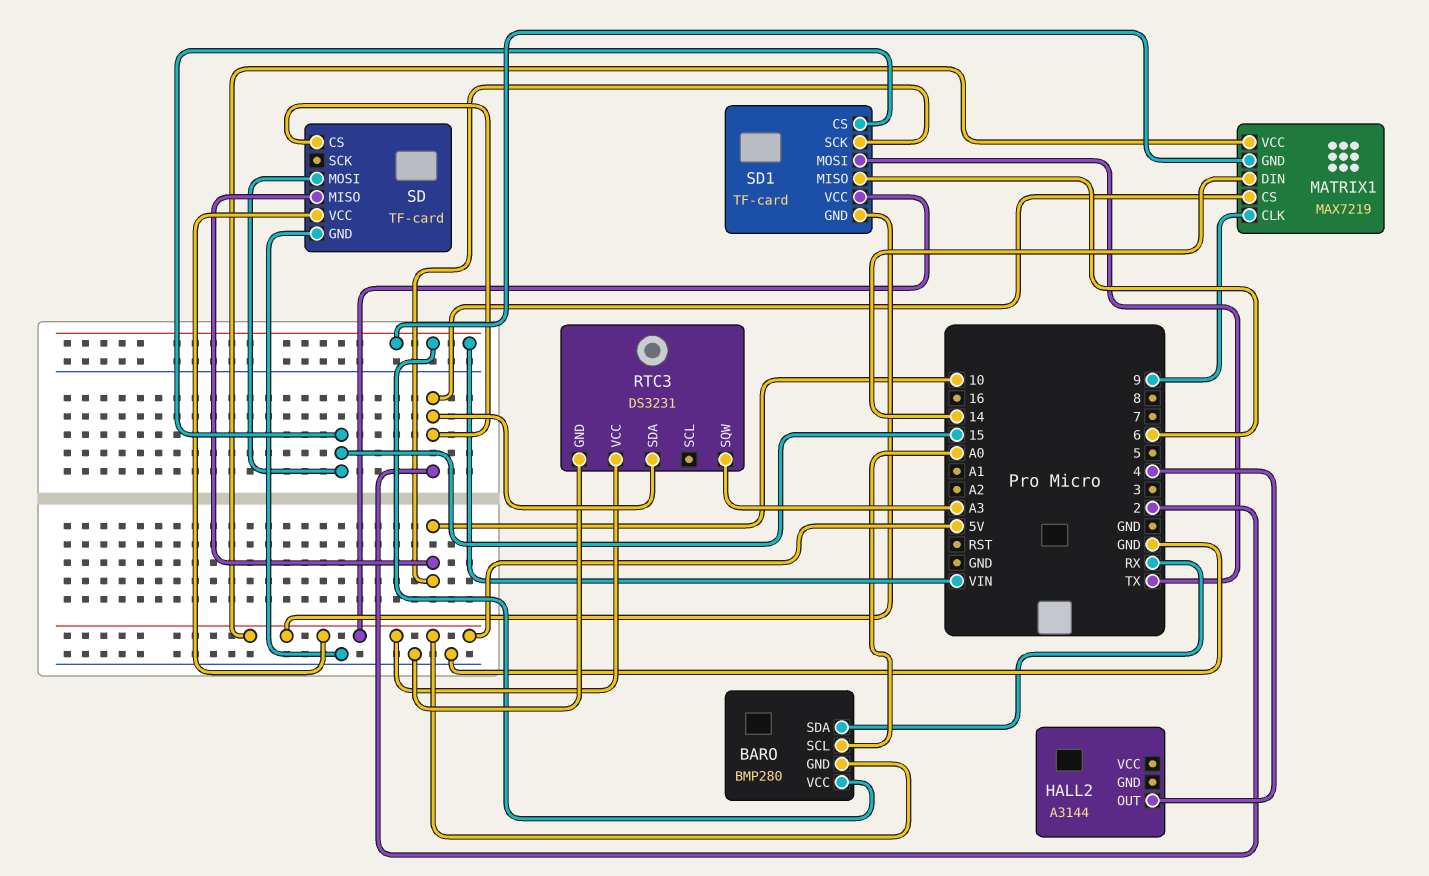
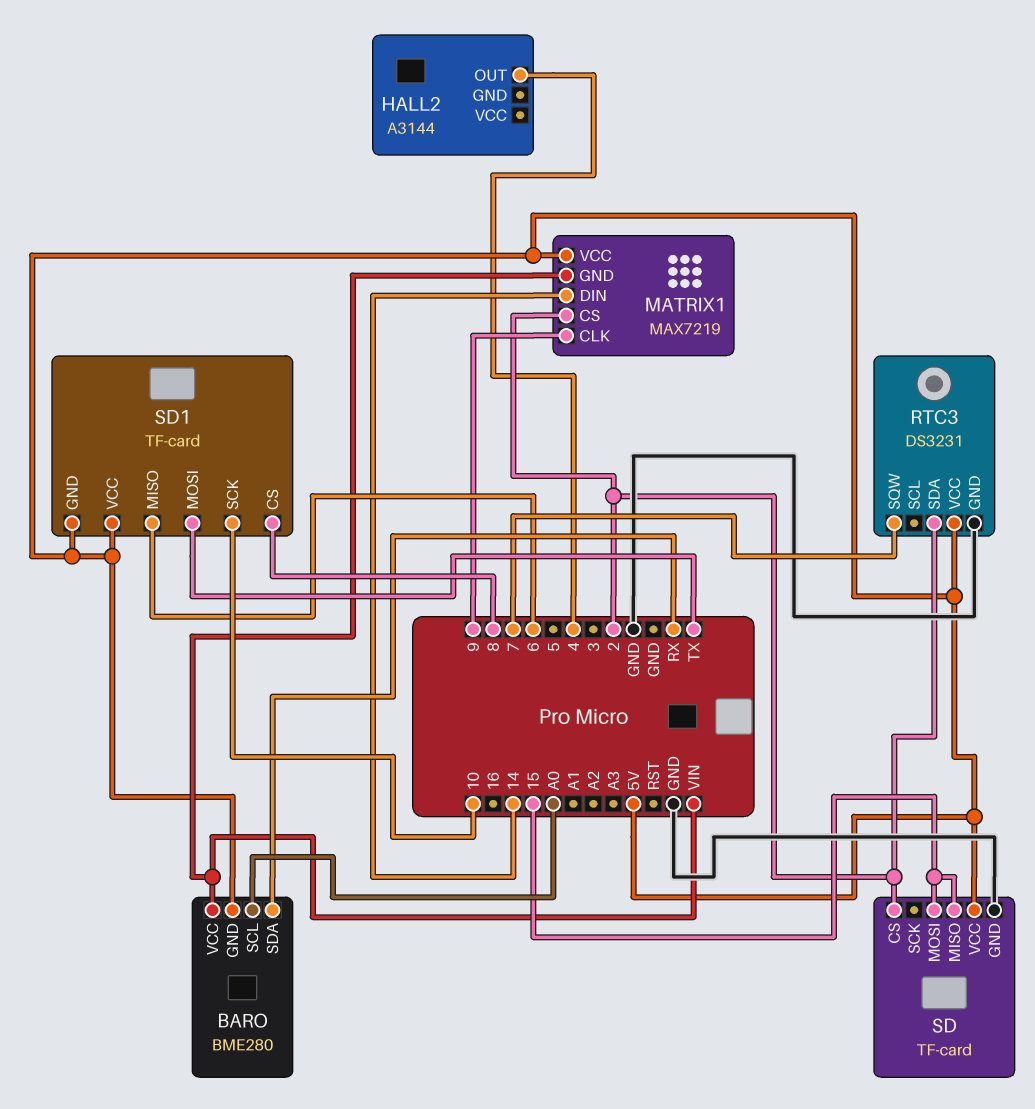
BARO: BMP280 -> BME280
RTC3 pin SQW: A3 -> 7
SD pin MISO: 10 -> 15
SD1 pin CS: 15 -> 8

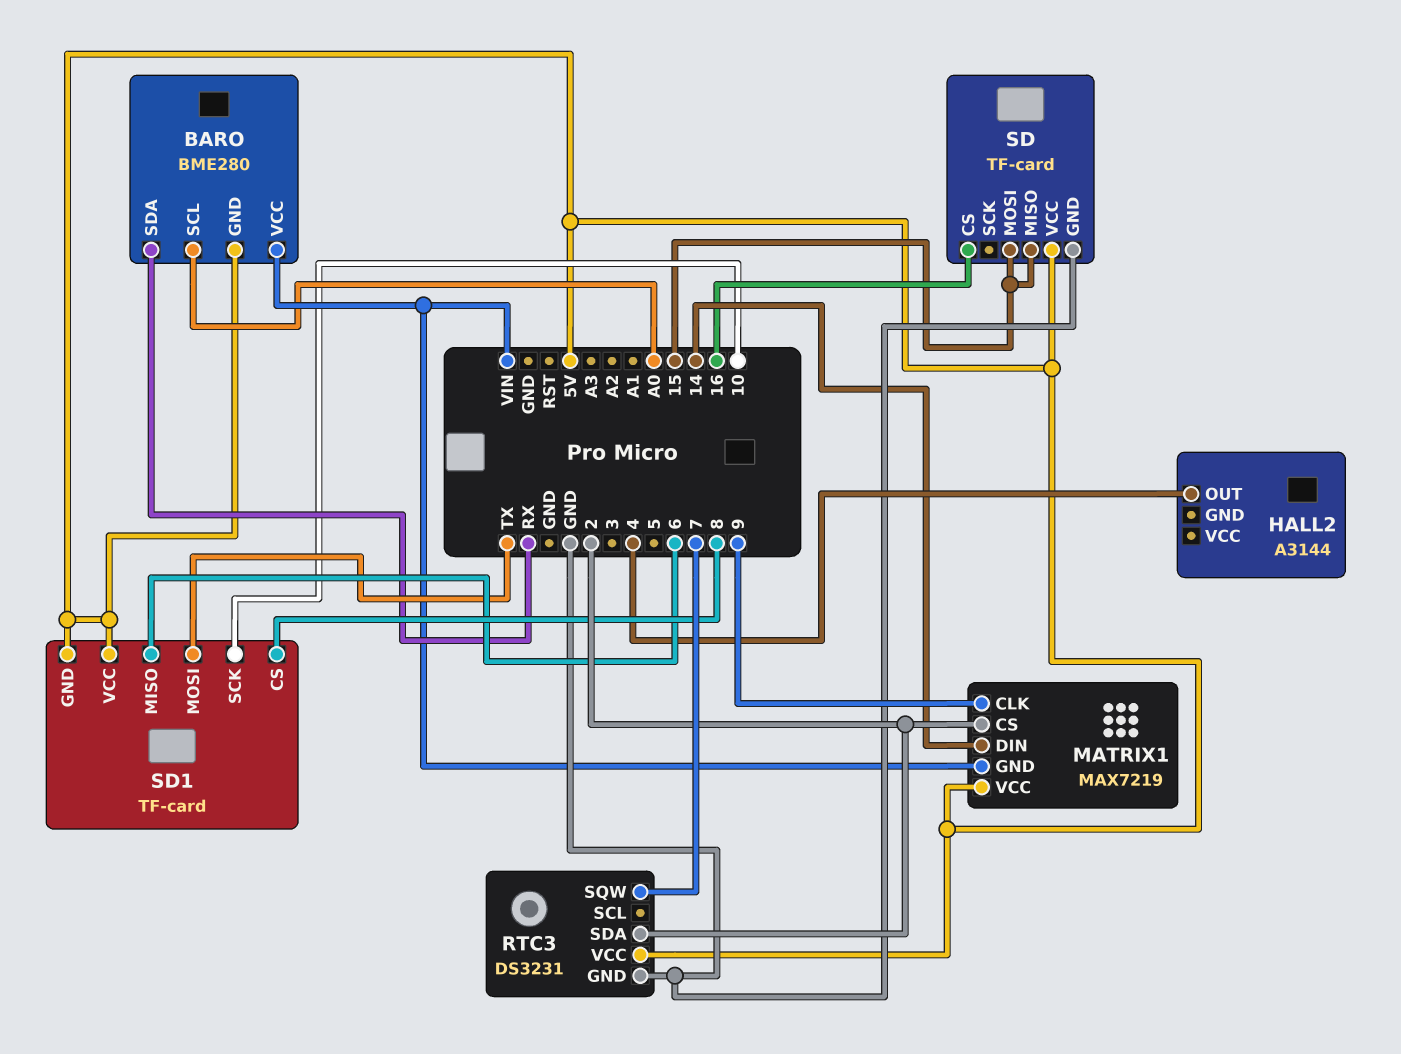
SD pin CS: 2 -> 16

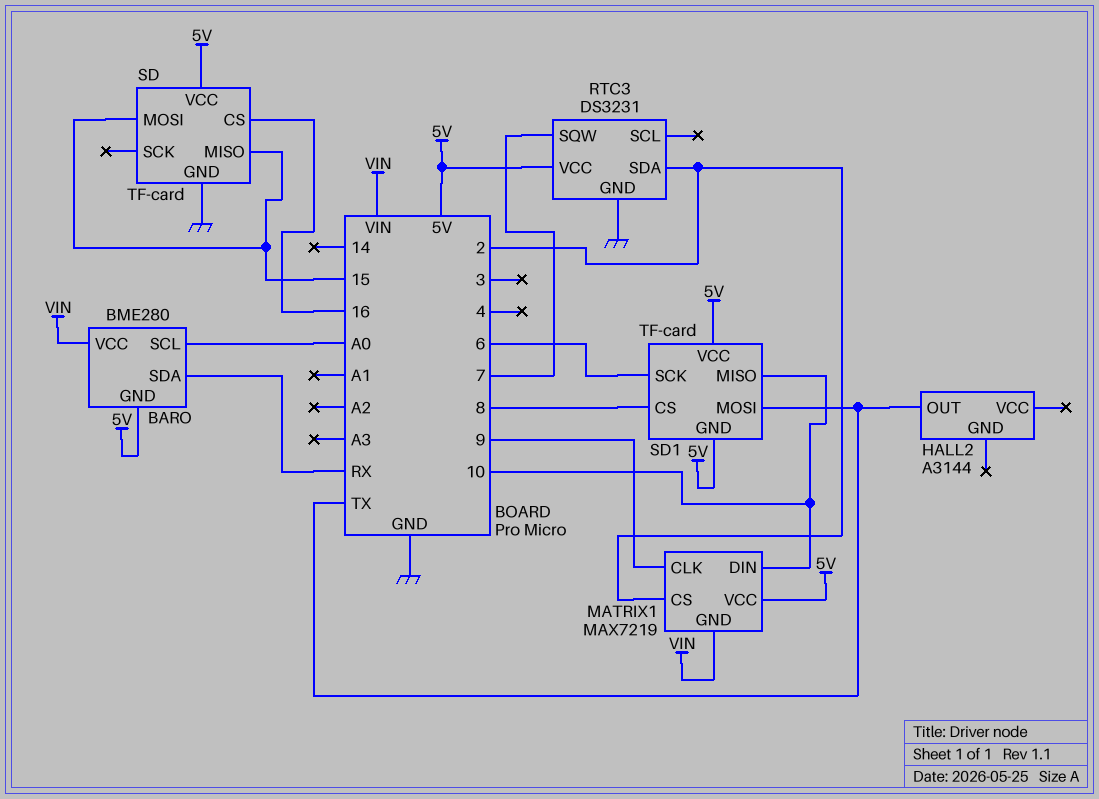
HALL2 pin OUT: 4 -> TX
MATRIX1 pin DIN: 14 -> 10
SD1 pin MISO: 6 -> 10
SD1 pin SCK: 10 -> 6

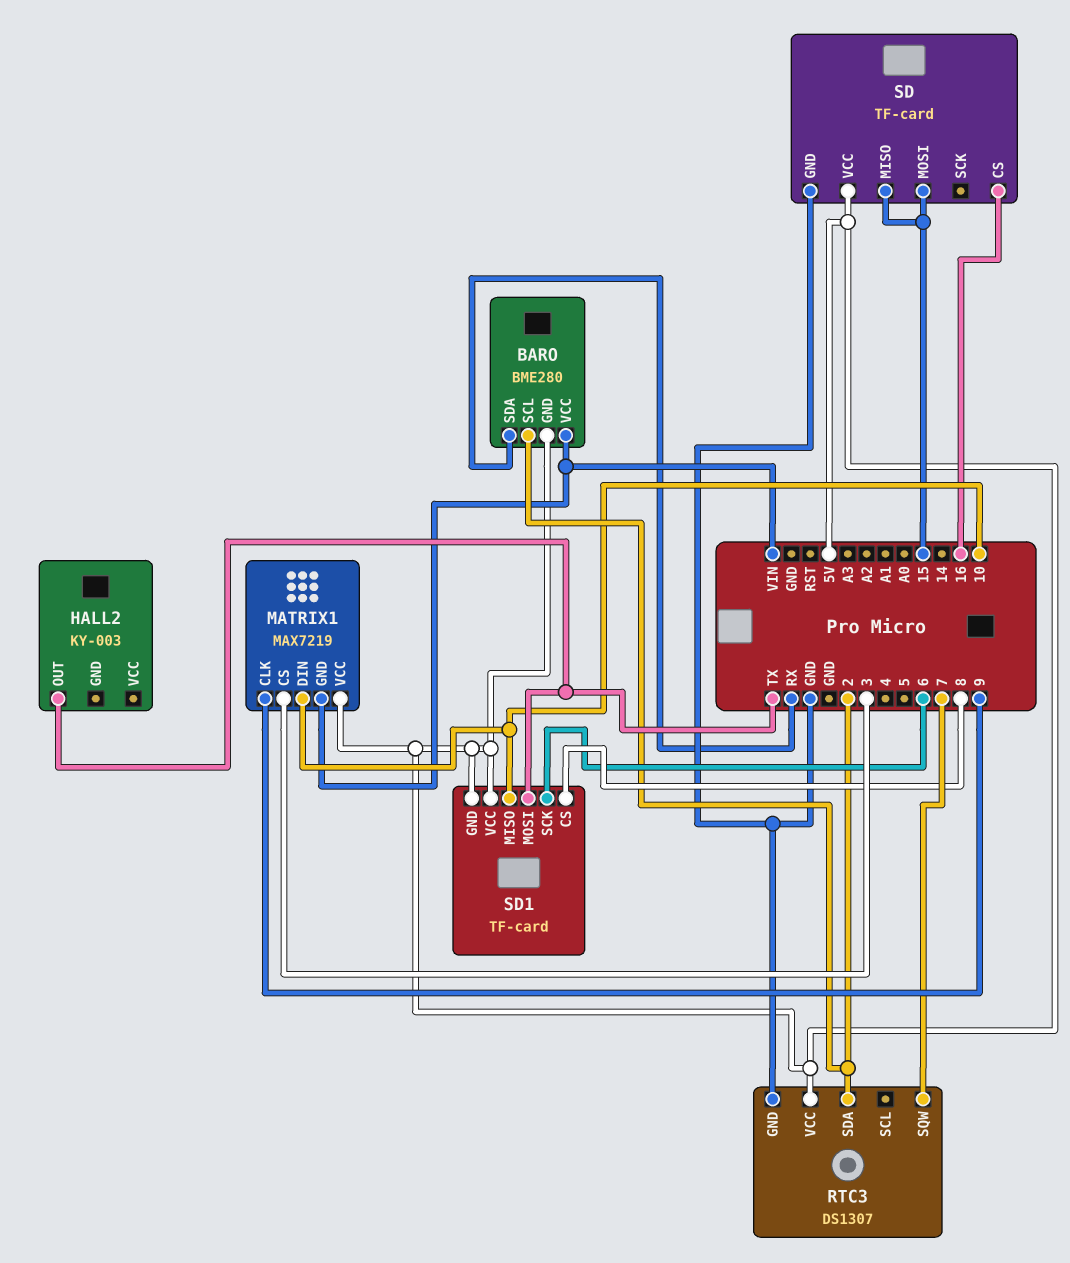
BARO pin SCL: A0 -> 2
HALL2: A3144 -> KY-003
MATRIX1 pin CS: 2 -> 3
RTC3: DS3231 -> DS1307

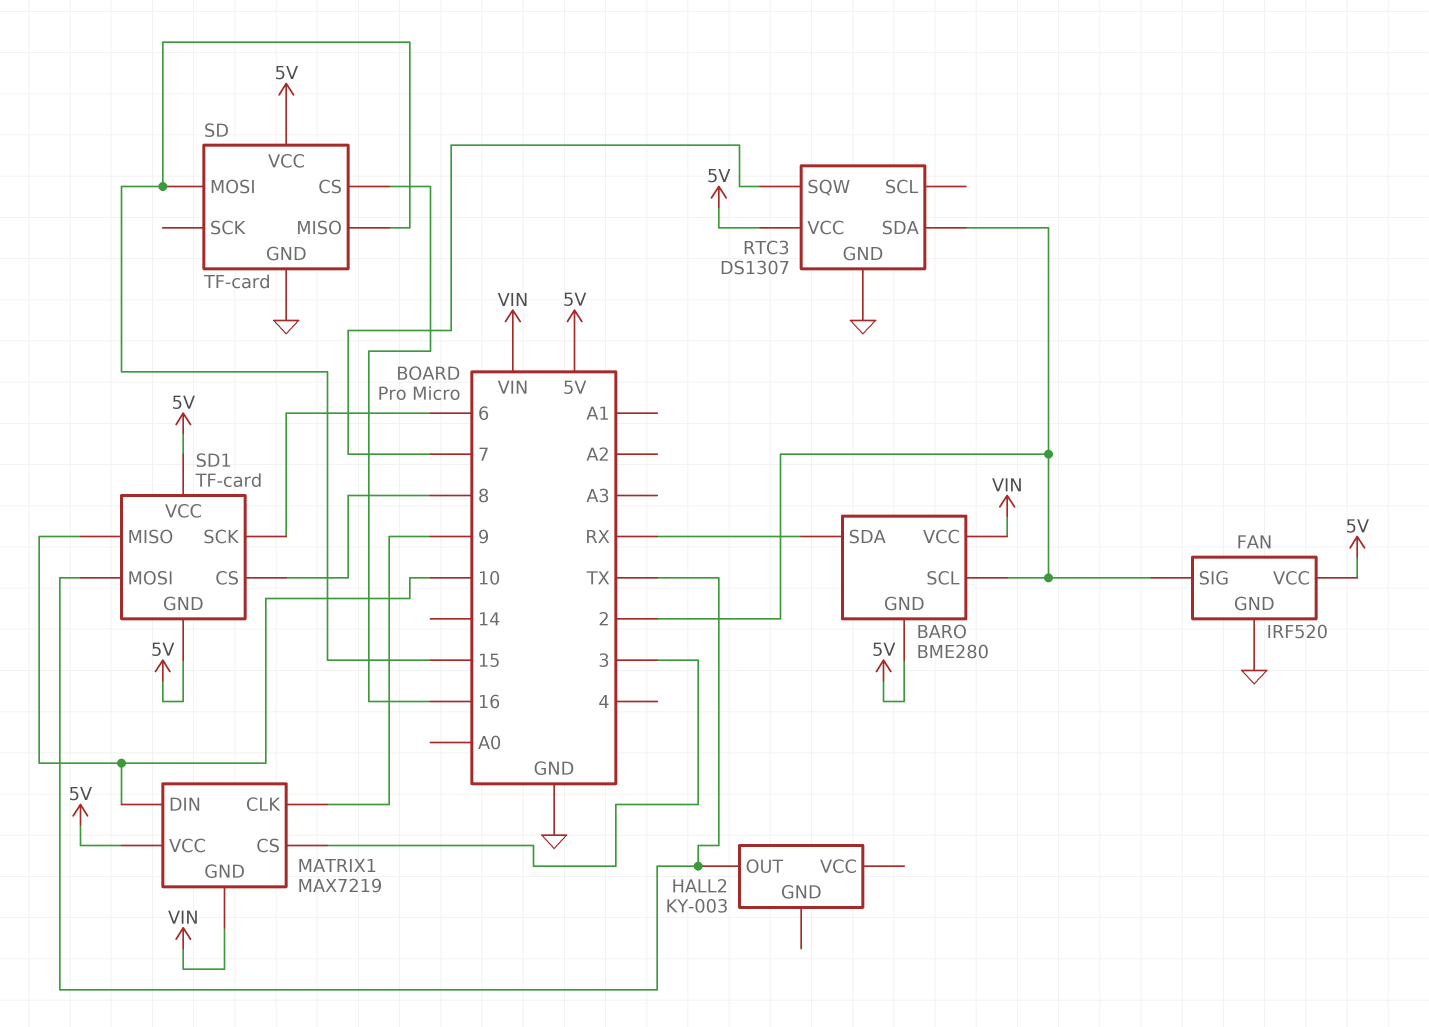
FAN: none -> IRF520
FAN pin GND: none -> GND
FAN pin SIG: none -> 2
FAN pin VCC: none -> 5V

